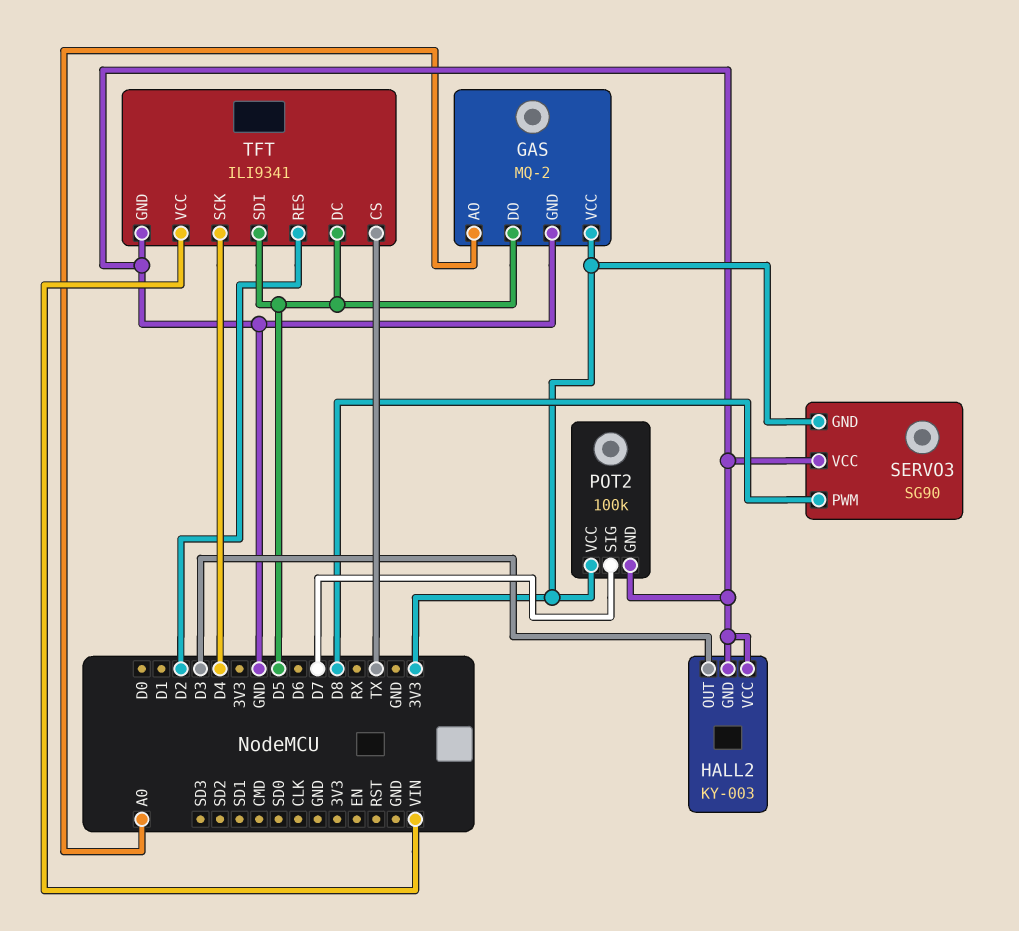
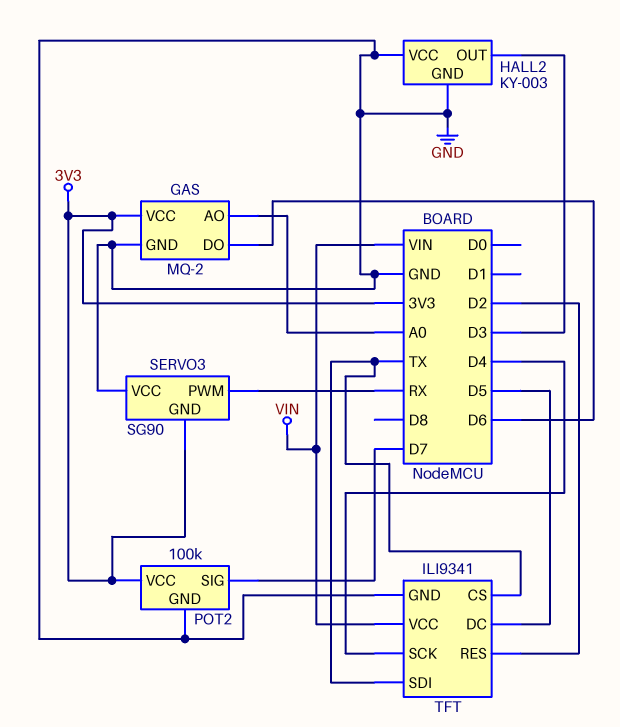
GAS pin DO: D5 -> D6
SERVO3 pin PWM: D8 -> RX
TFT pin SDI: D5 -> TX

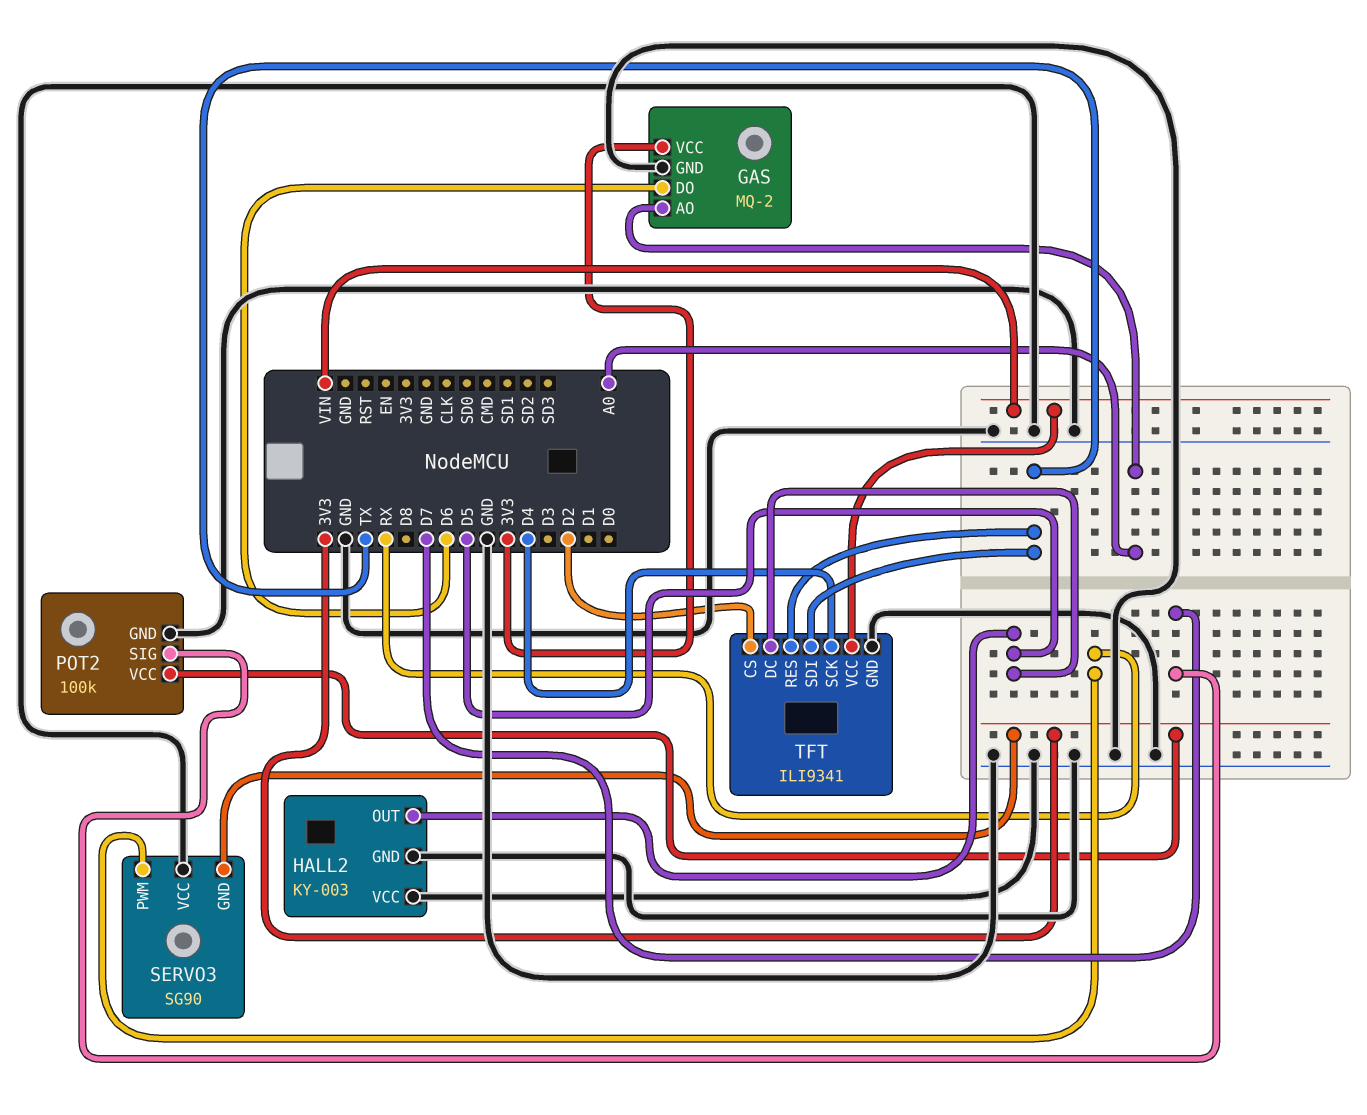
HALL2 pin OUT: D3 -> D5
TFT pin CS: TX -> D2
TFT pin RES: D2 -> TX

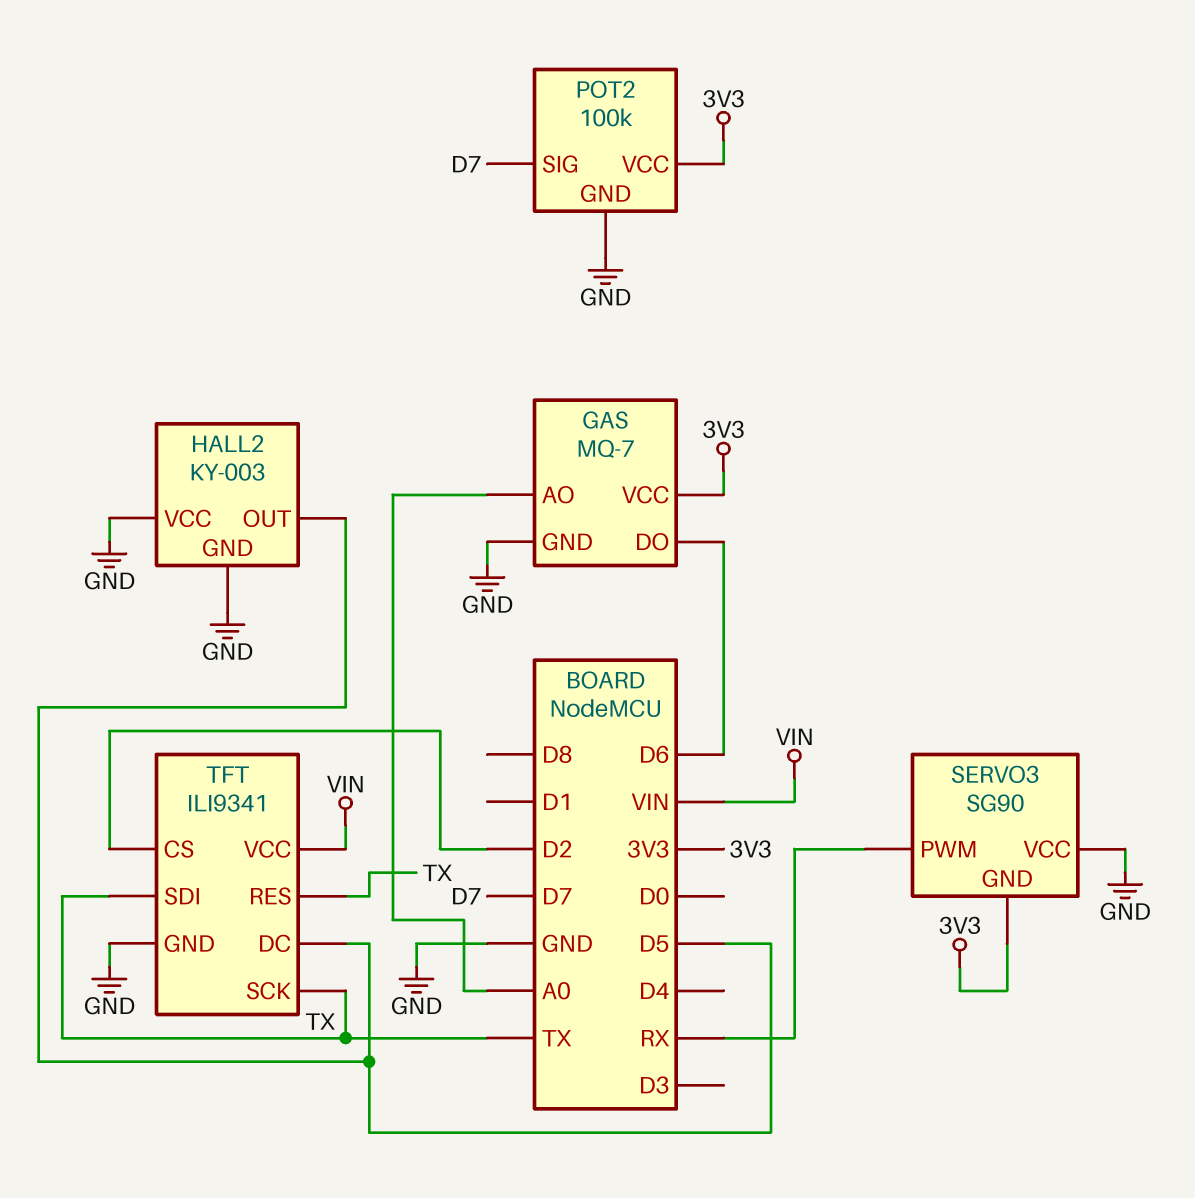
GAS: MQ-2 -> MQ-7
TFT pin SCK: D4 -> TX

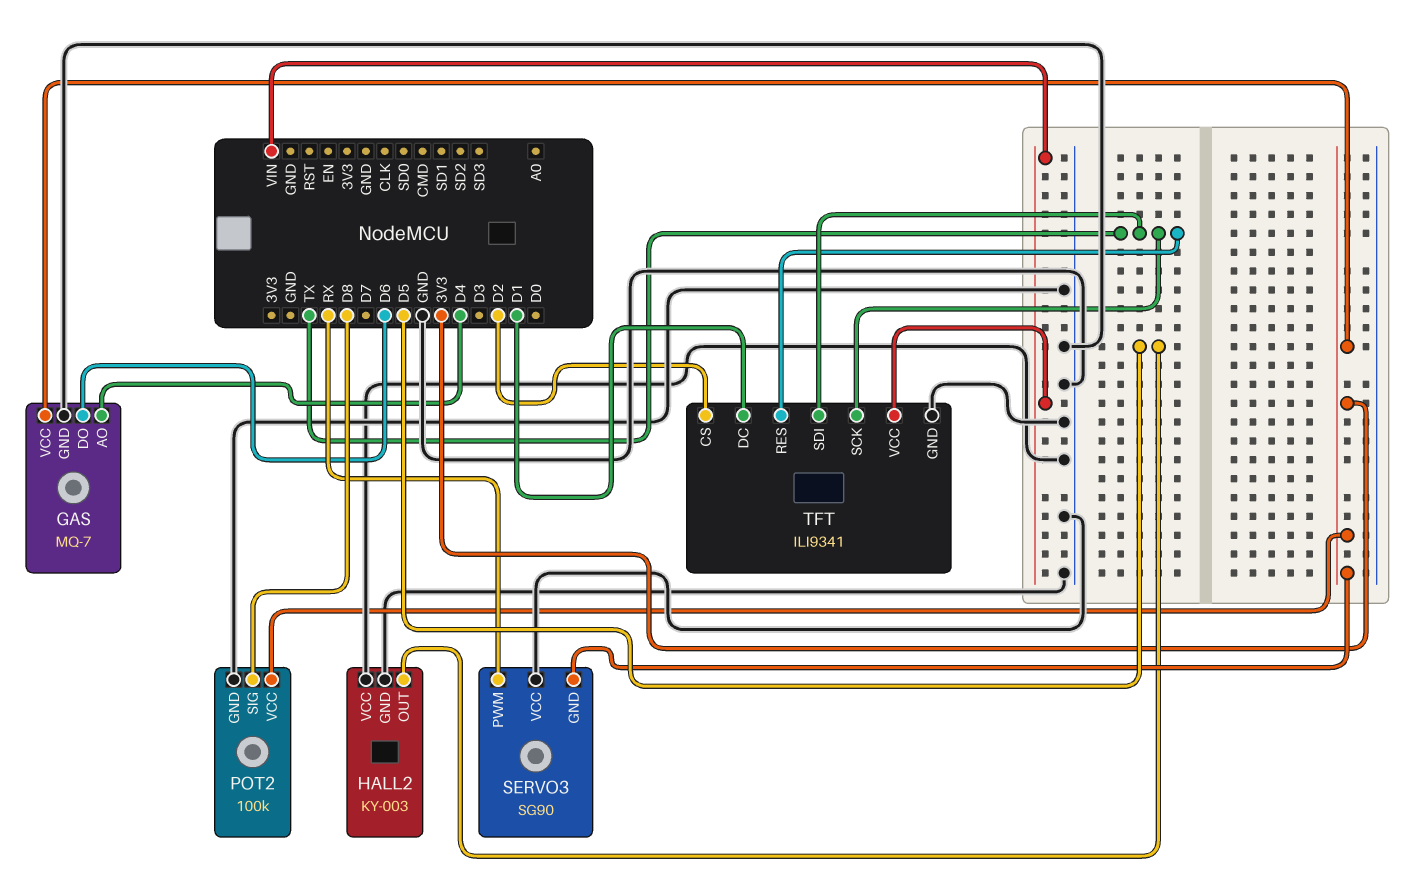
GAS pin AO: A0 -> D4
POT2 pin SIG: D7 -> D8
TFT pin DC: D5 -> D1

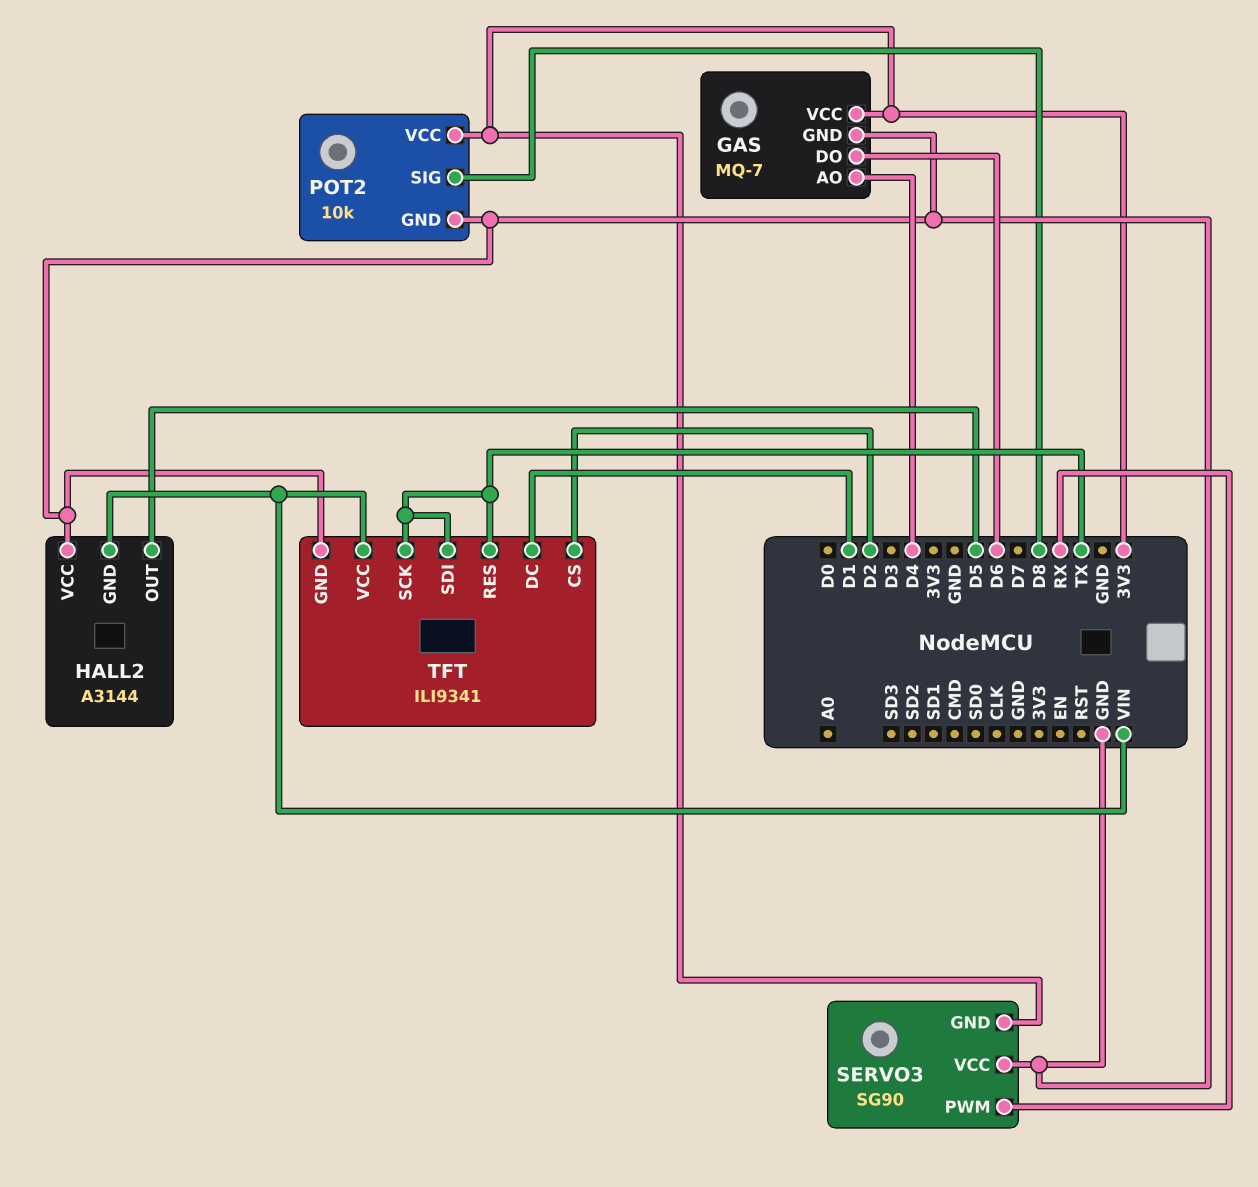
HALL2: KY-003 -> A3144
HALL2 pin GND: GND -> VIN
POT2: 100k -> 10k

